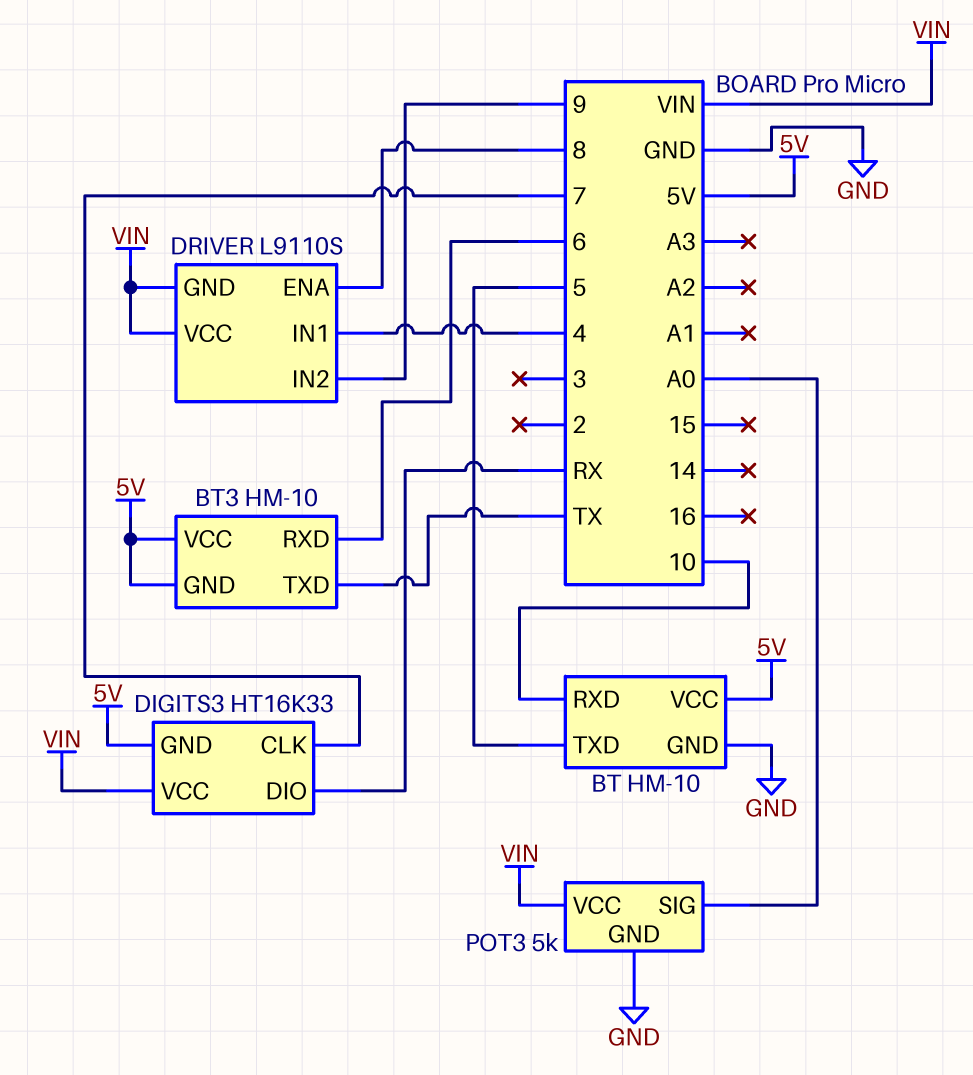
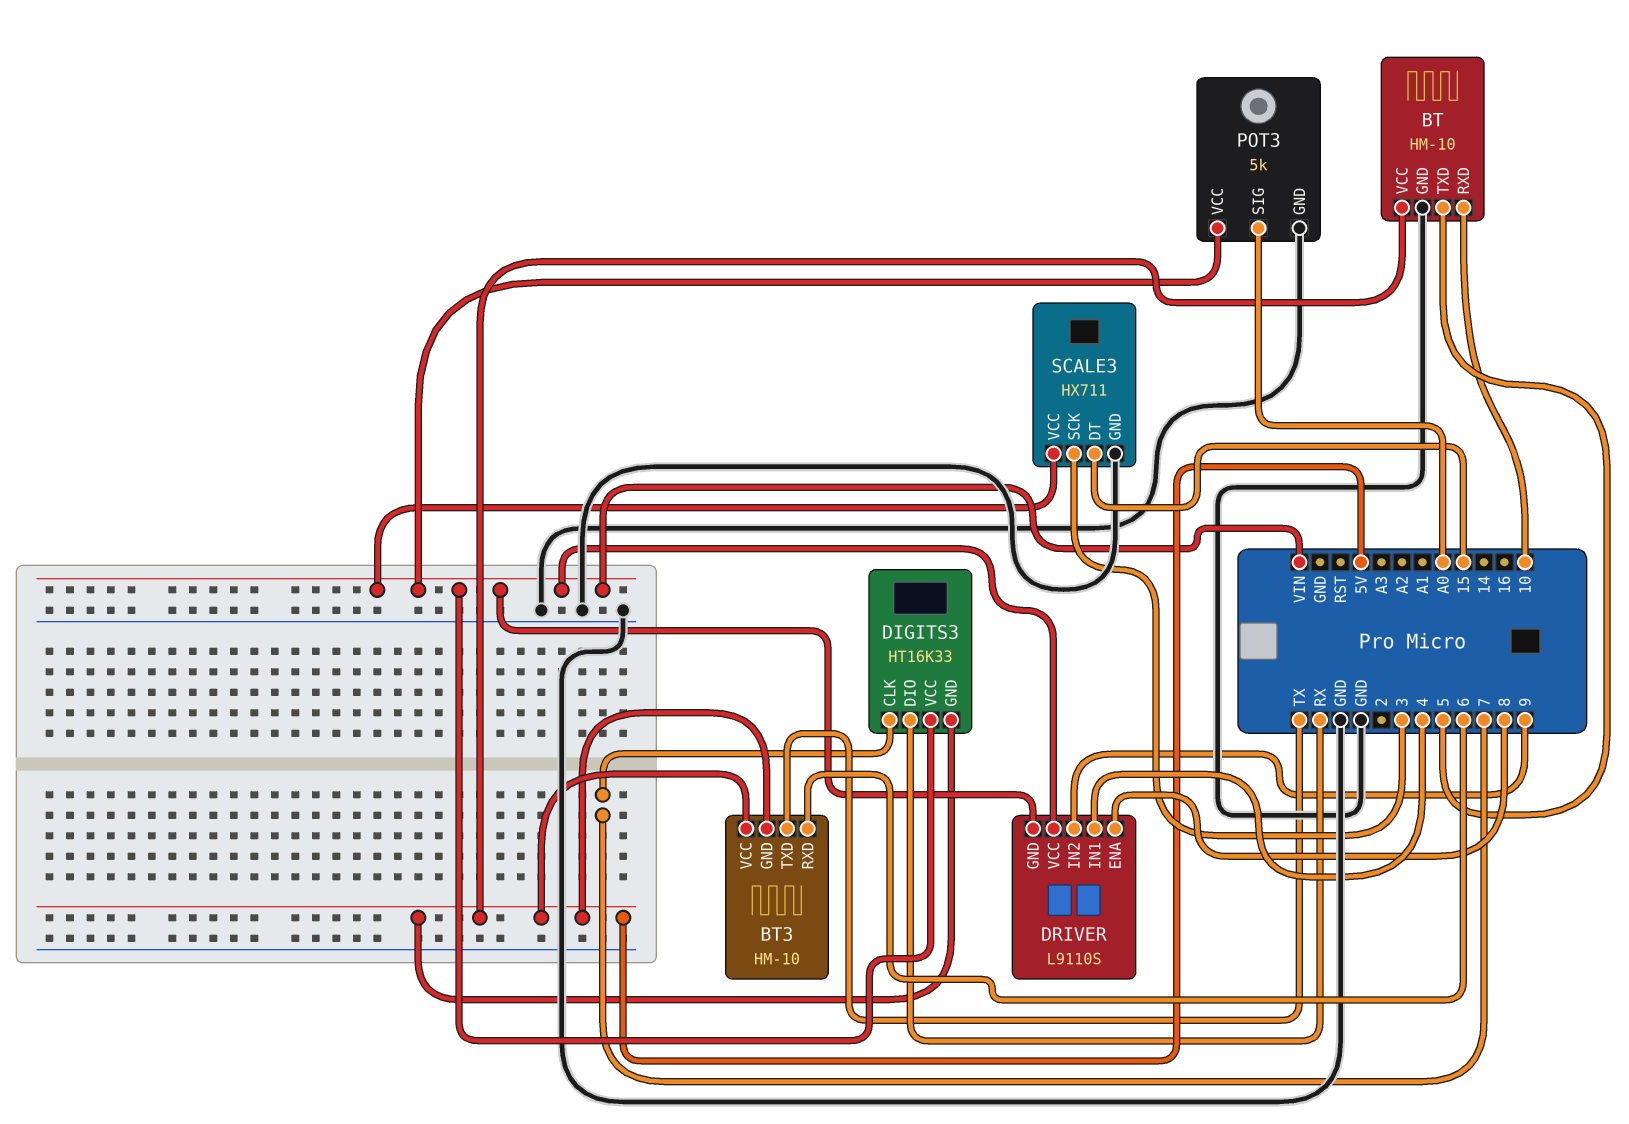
SCALE3: none -> HX711
SCALE3 pin DT: none -> 15
SCALE3 pin GND: none -> GND
SCALE3 pin SCK: none -> 3
SCALE3 pin VCC: none -> VIN

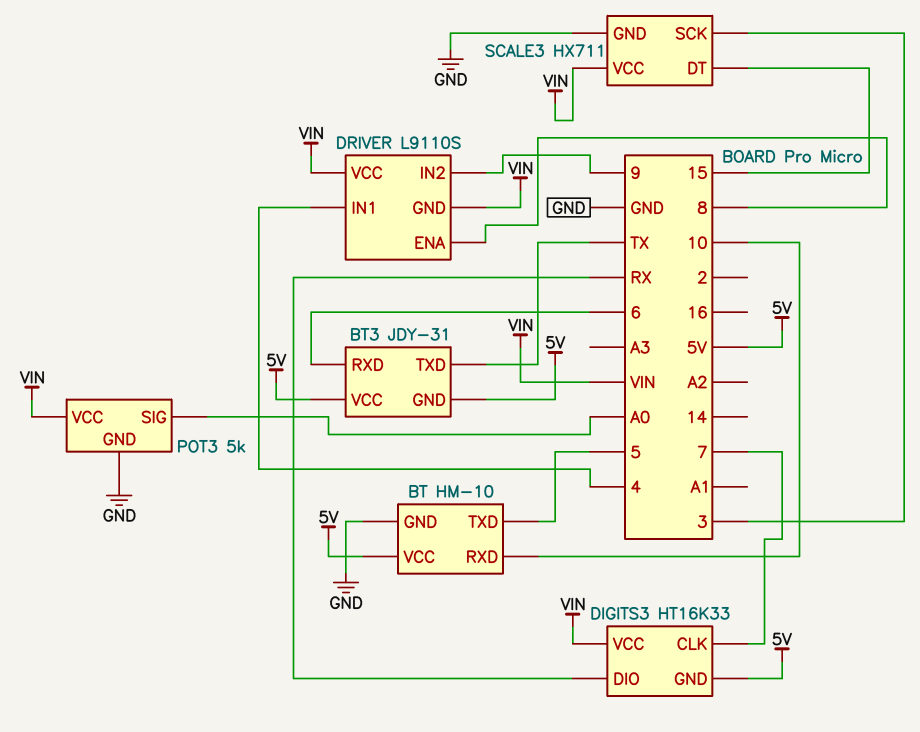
BT3: HM-10 -> JDY-31

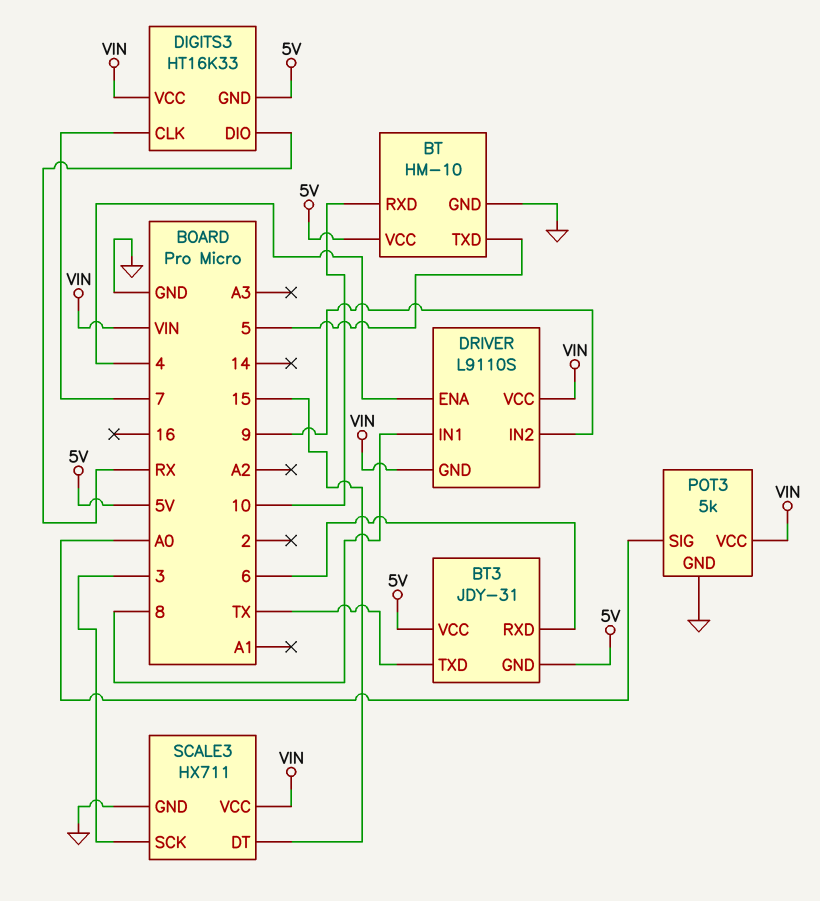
DRIVER pin ENA: 8 -> 4
DRIVER pin IN1: 4 -> 8

